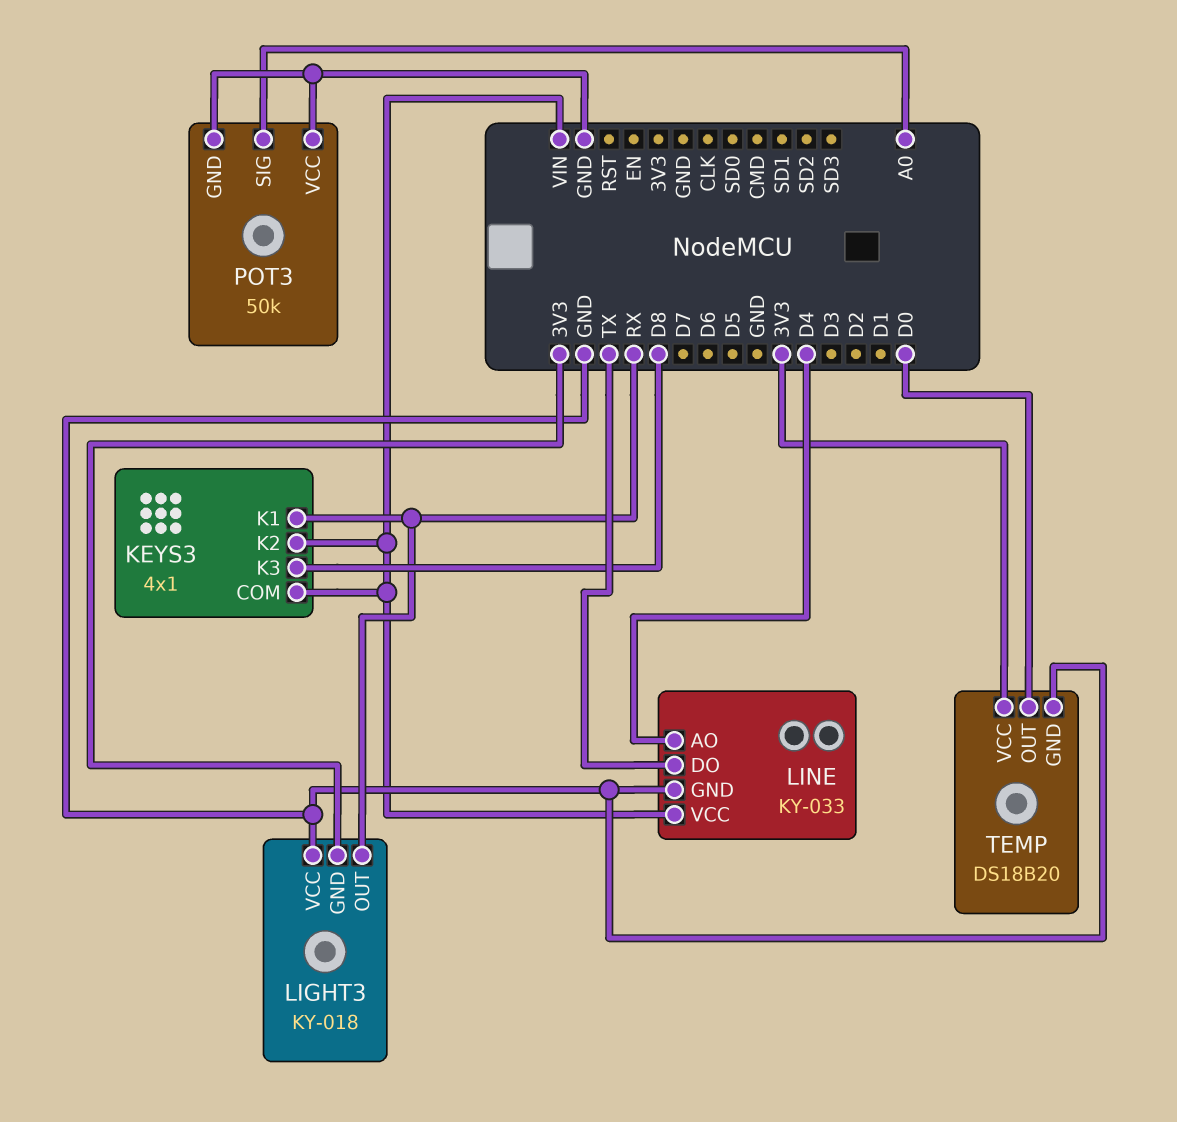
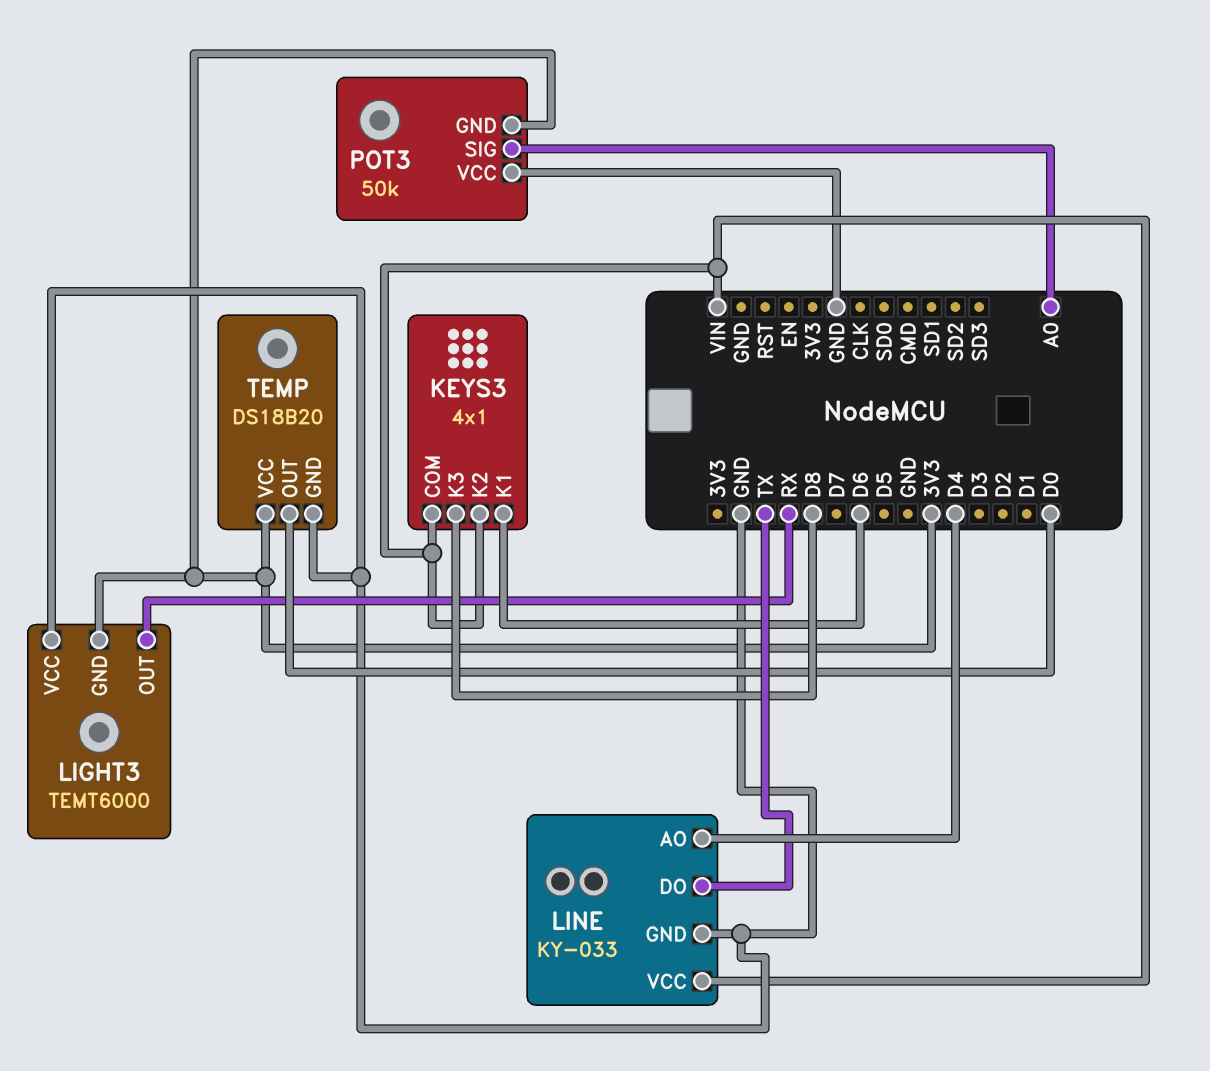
KEYS3 pin K1: RX -> D6
LIGHT3: KY-018 -> TEMT6000
POT3 pin GND: GND -> 3V3

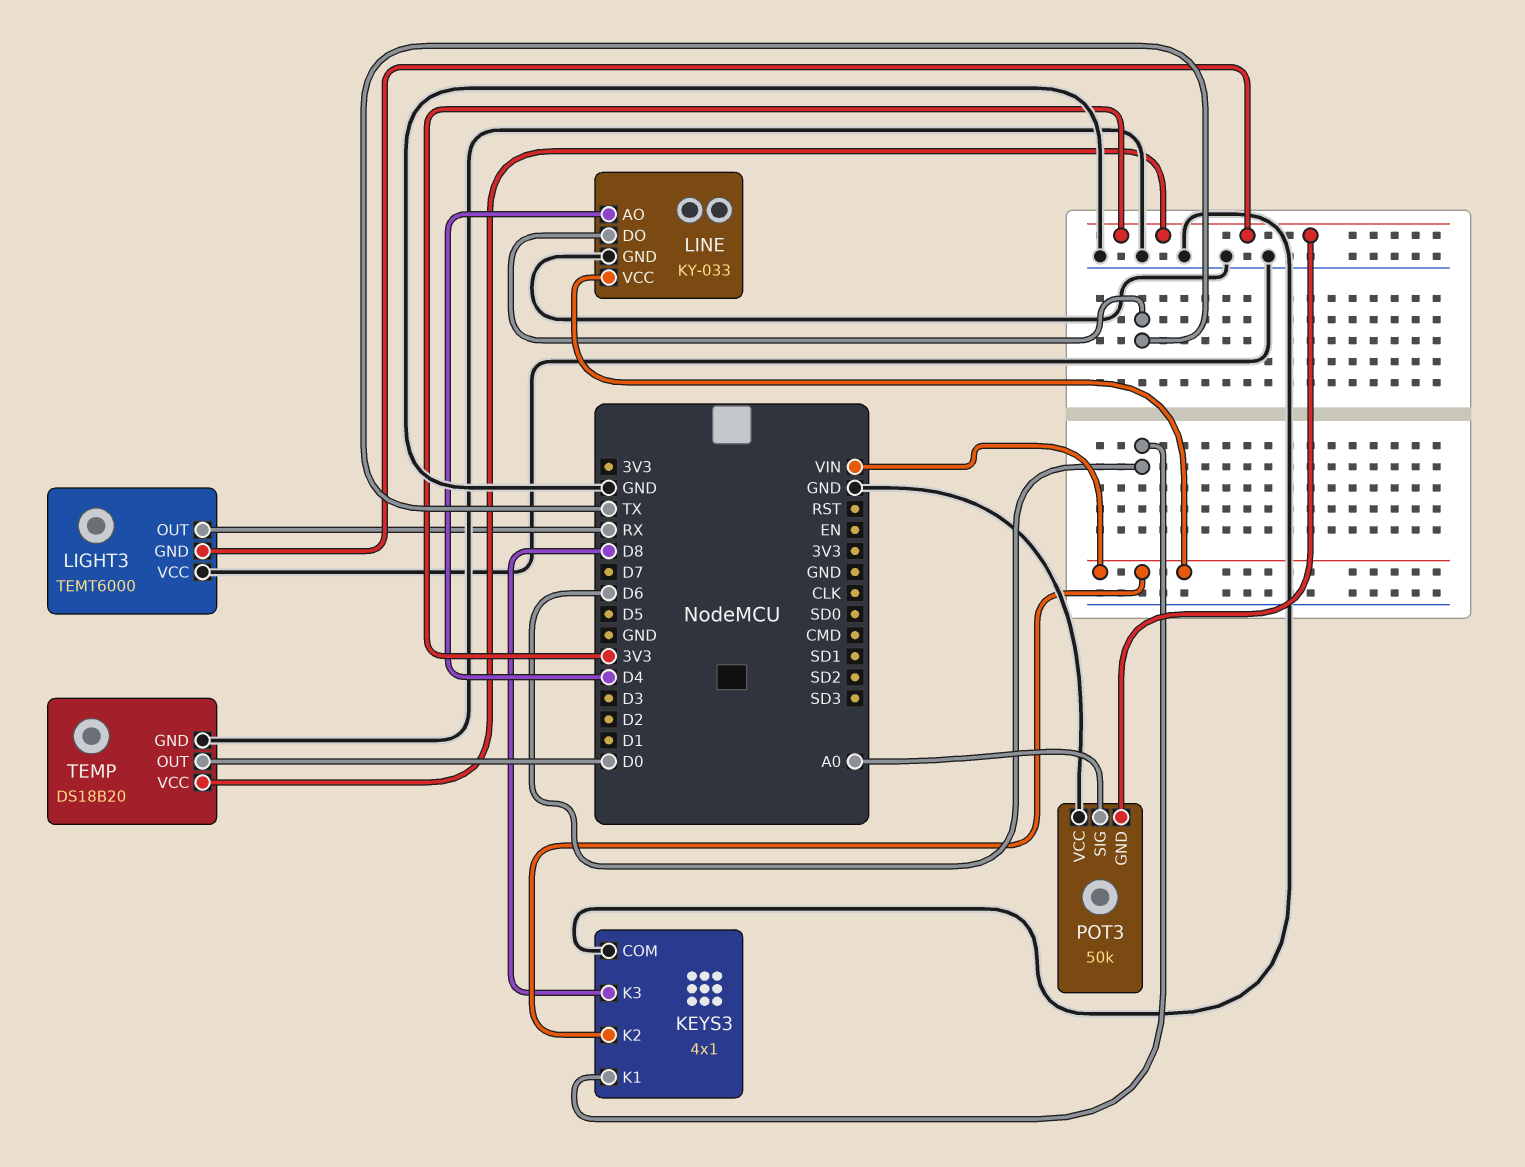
KEYS3 pin COM: VIN -> GND

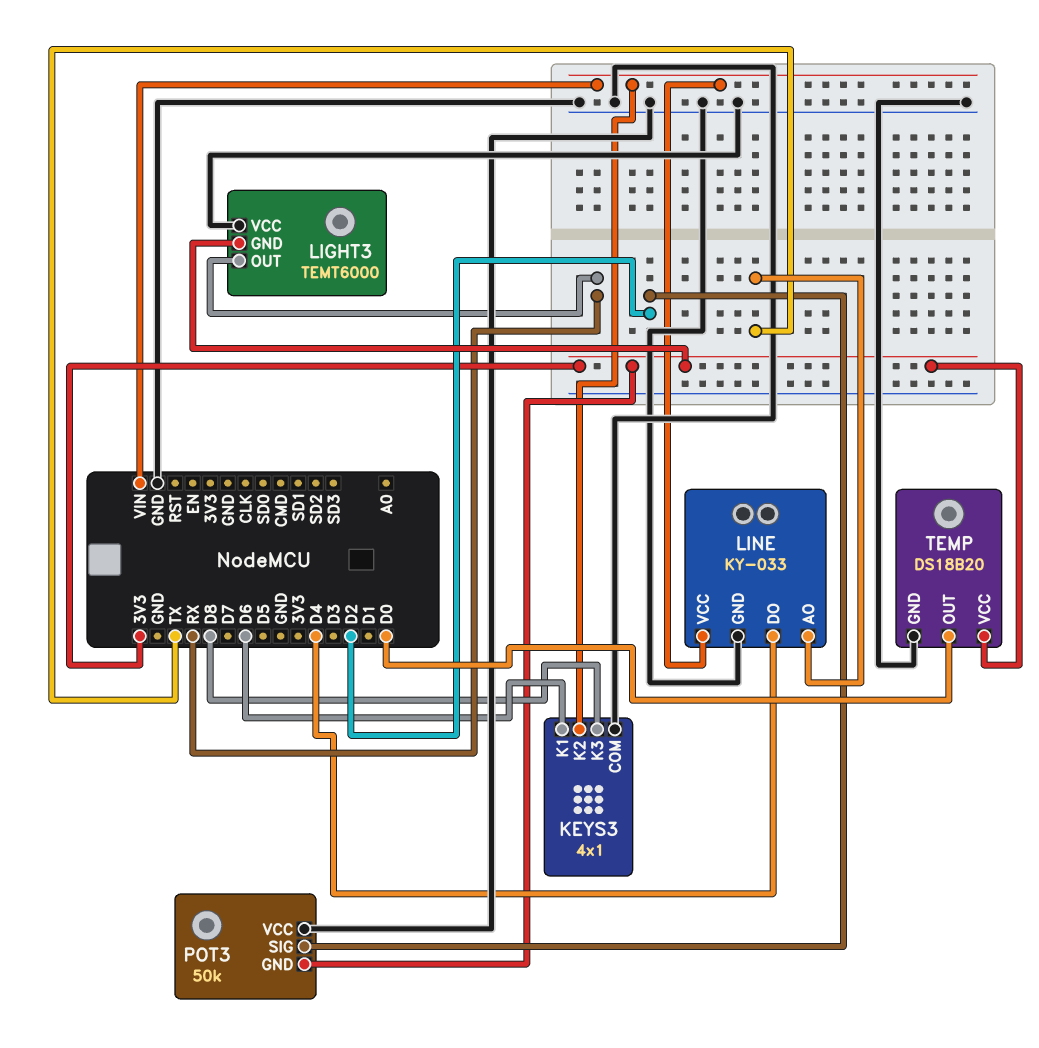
LINE pin AO: D4 -> TX
LINE pin DO: TX -> D4
POT3 pin SIG: A0 -> D2

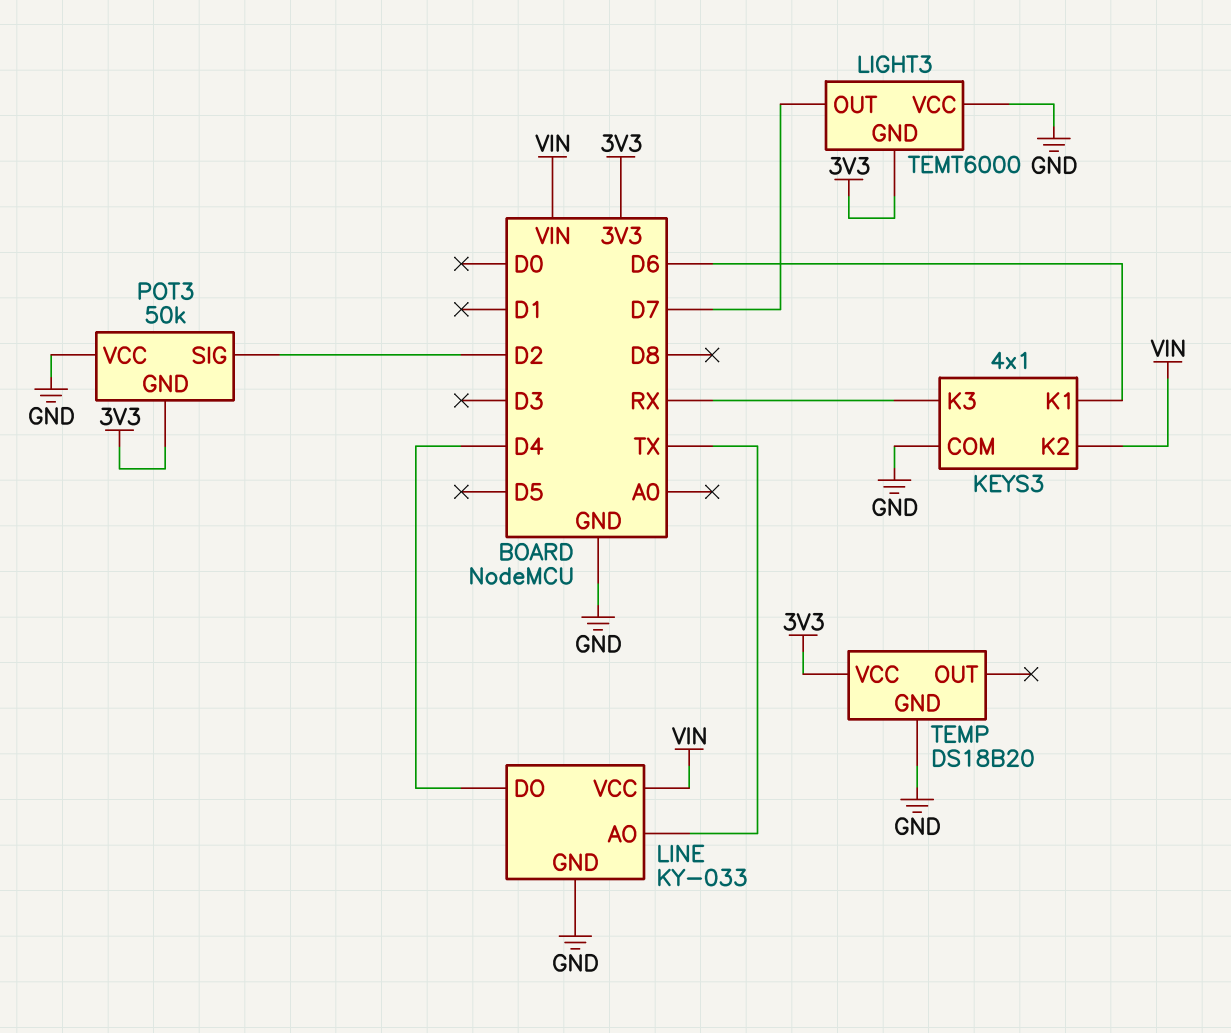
KEYS3 pin K3: D8 -> RX
LIGHT3 pin OUT: RX -> D7
TEMP pin OUT: D0 -> none

